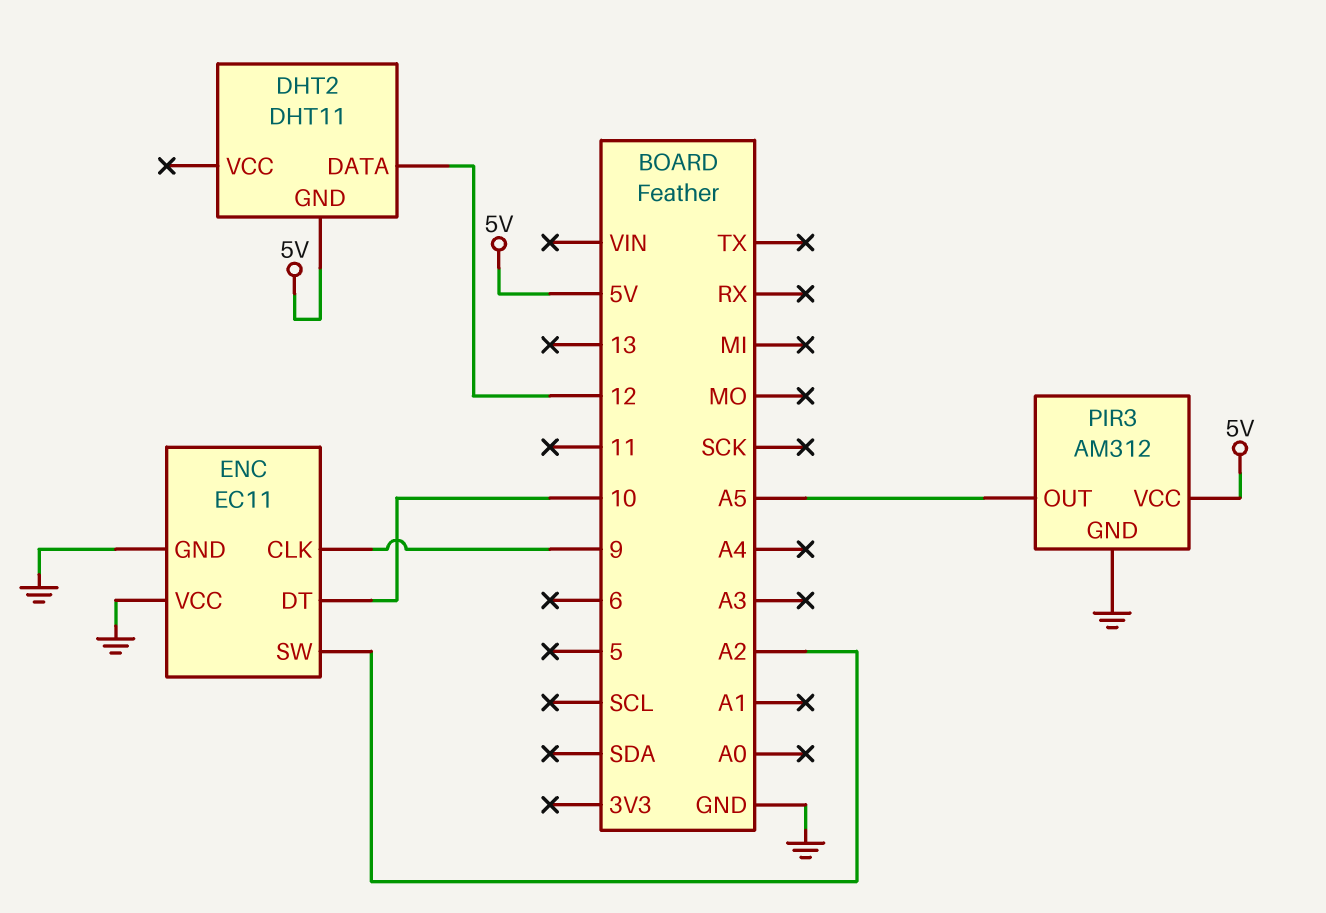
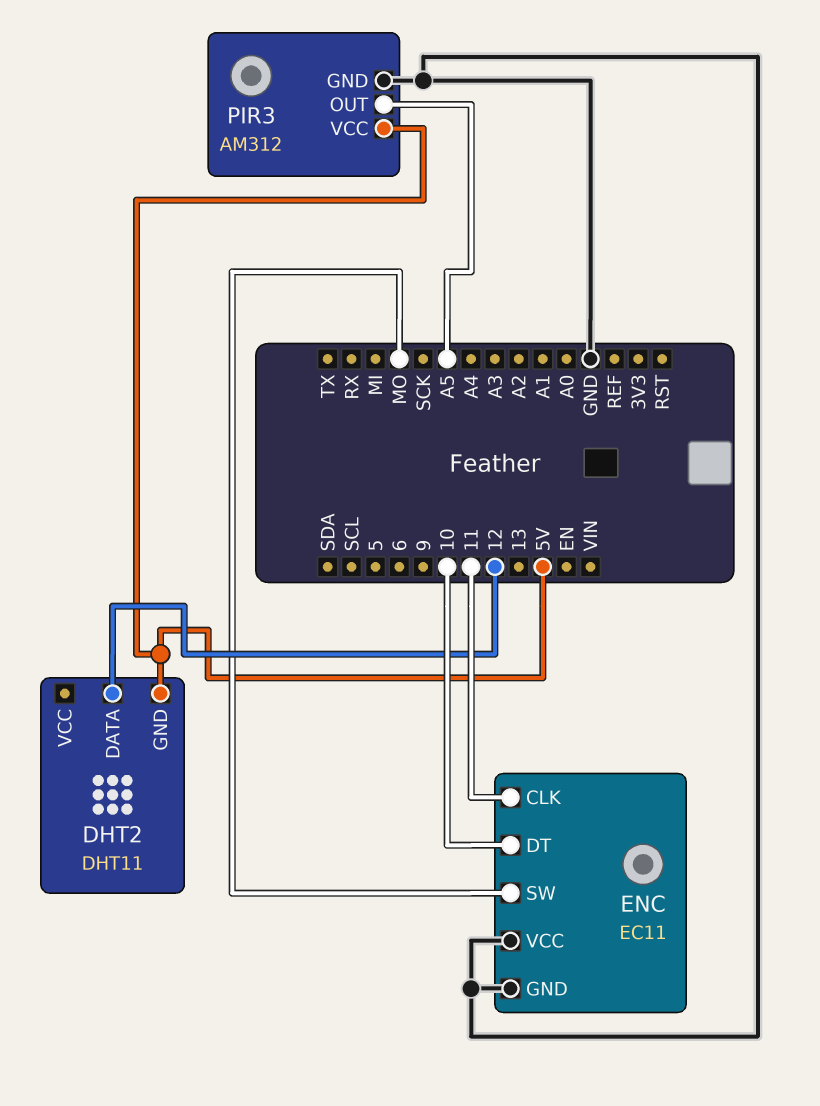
ENC pin CLK: 9 -> 11
ENC pin SW: A2 -> MO

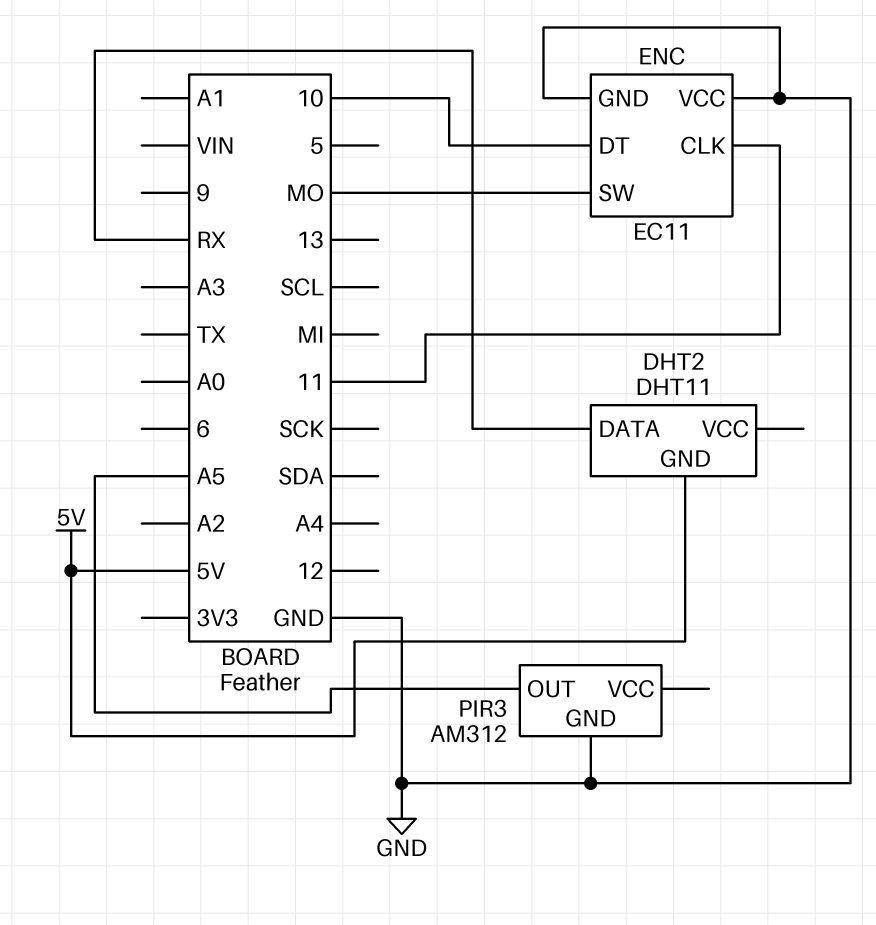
DHT2 pin DATA: 12 -> RX
PIR3 pin VCC: 5V -> none

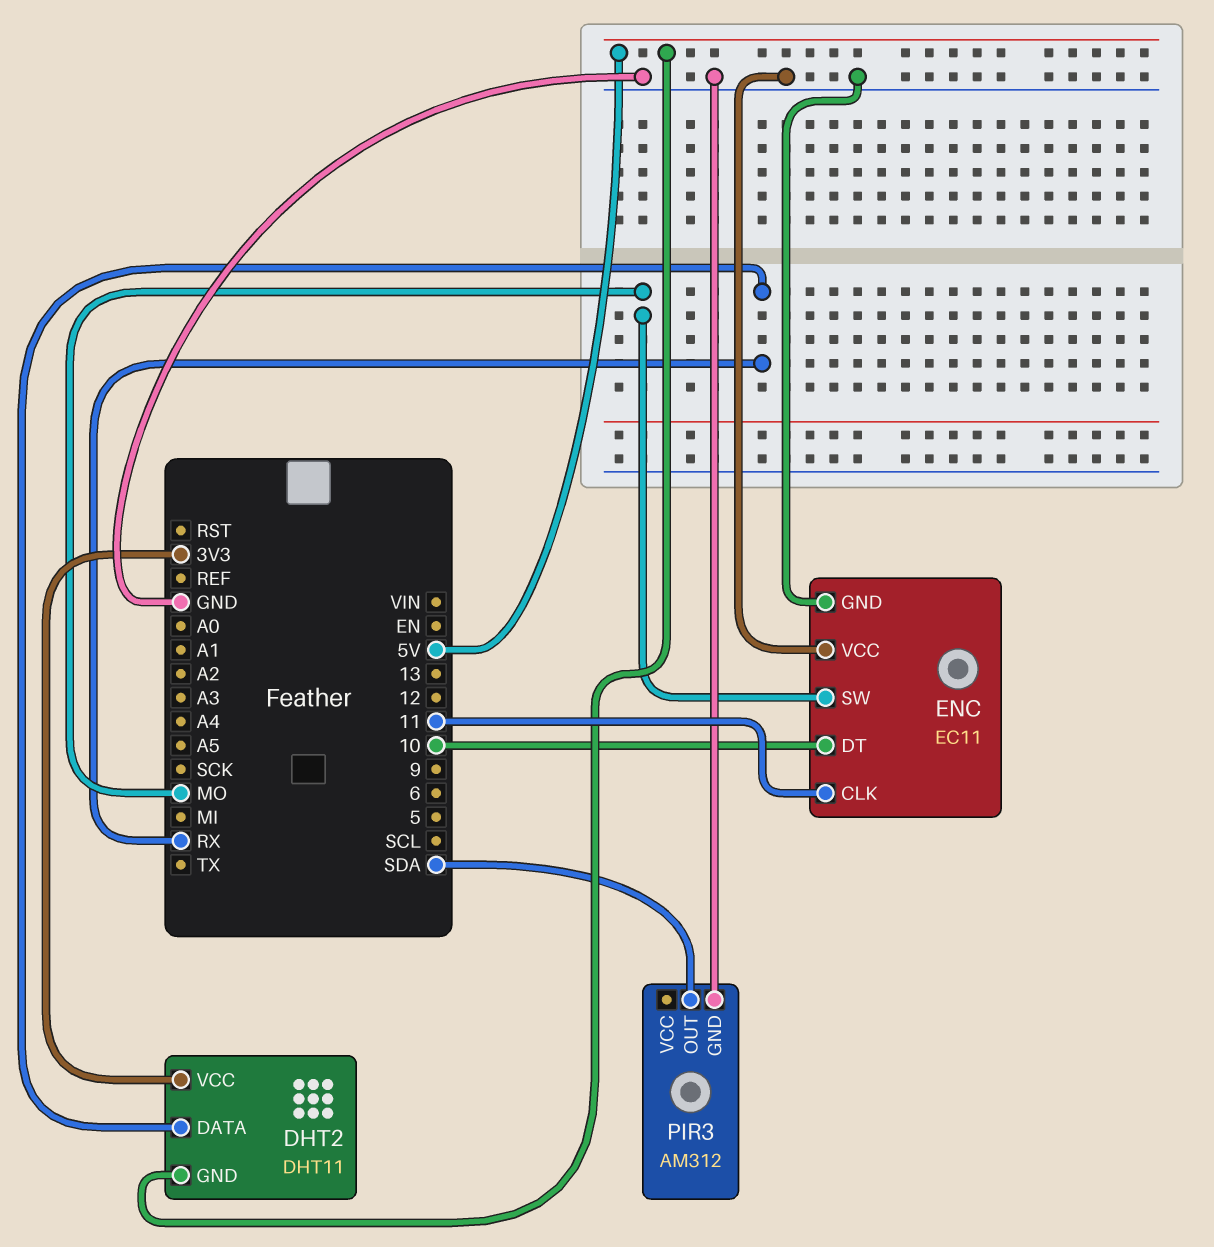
DHT2 pin VCC: none -> 3V3
PIR3 pin OUT: A5 -> SDA

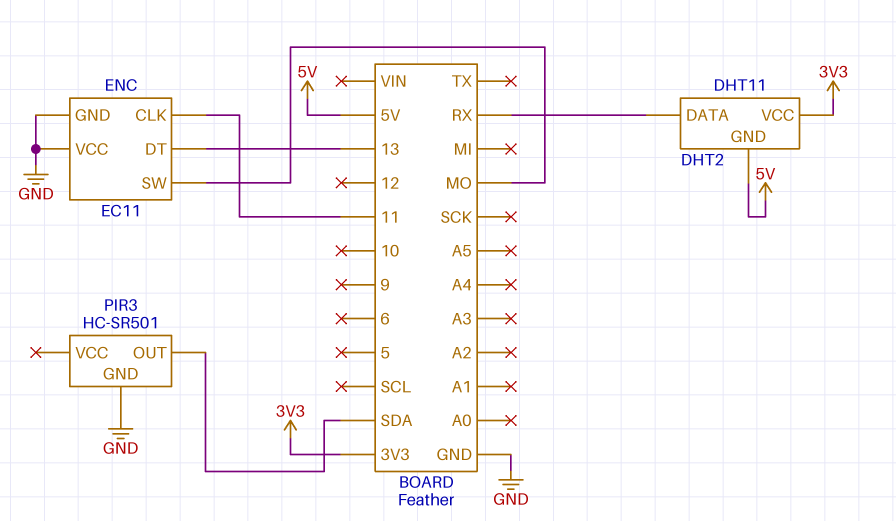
ENC pin DT: 10 -> 13
PIR3: AM312 -> HC-SR501

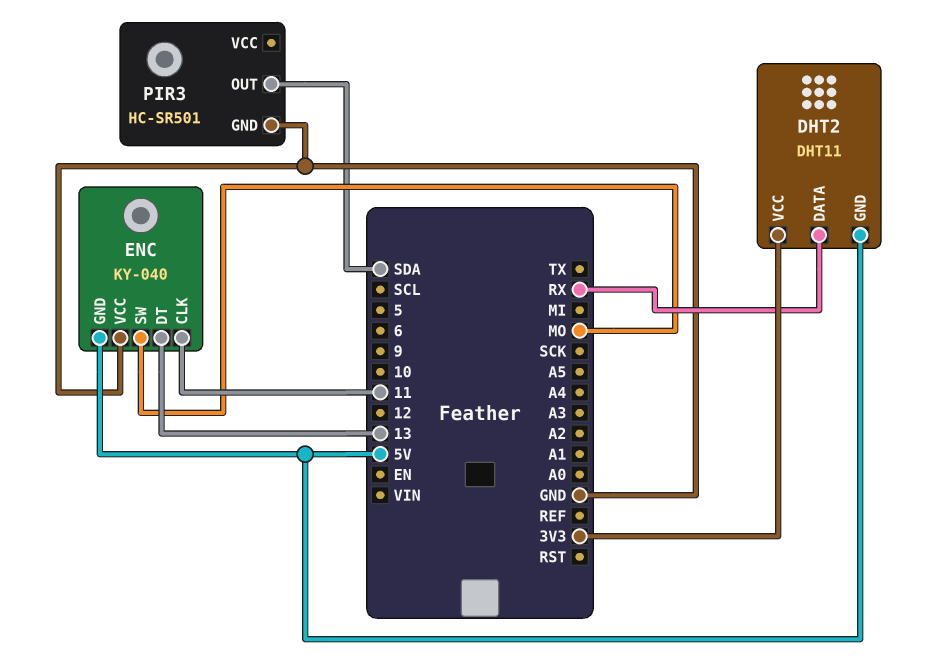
ENC: EC11 -> KY-040
ENC pin GND: GND -> 5V

